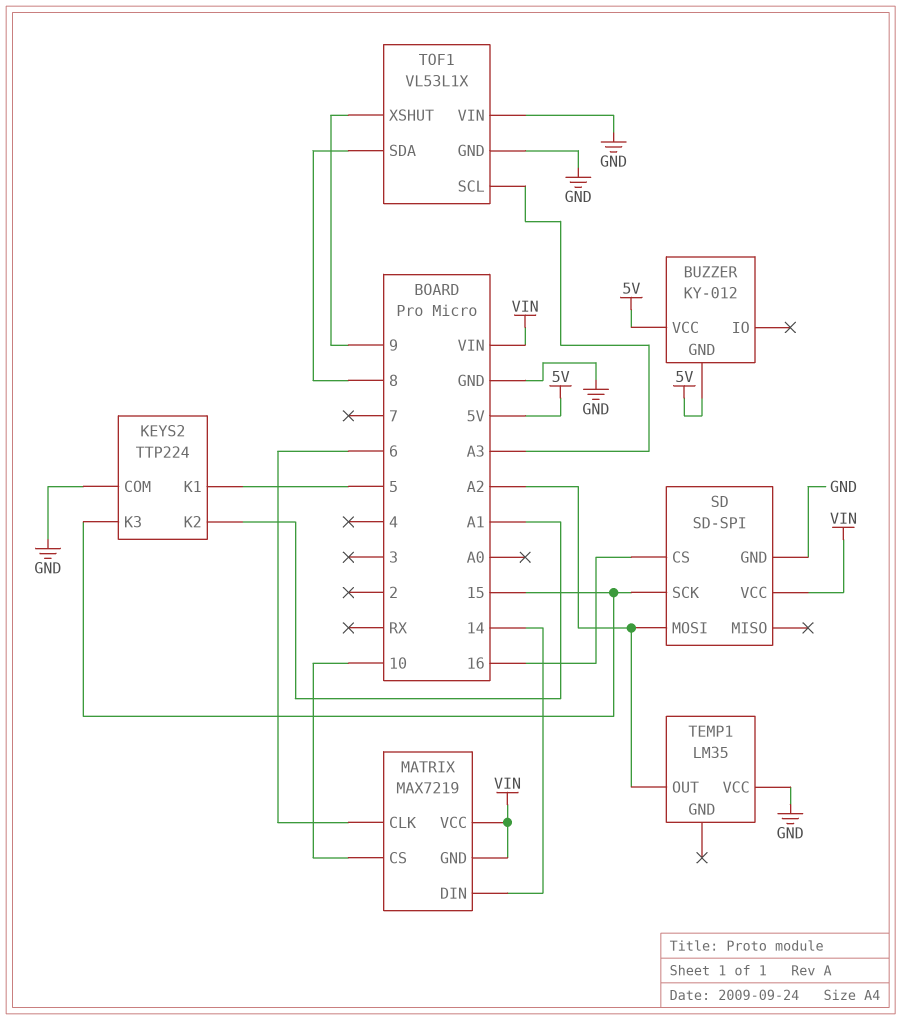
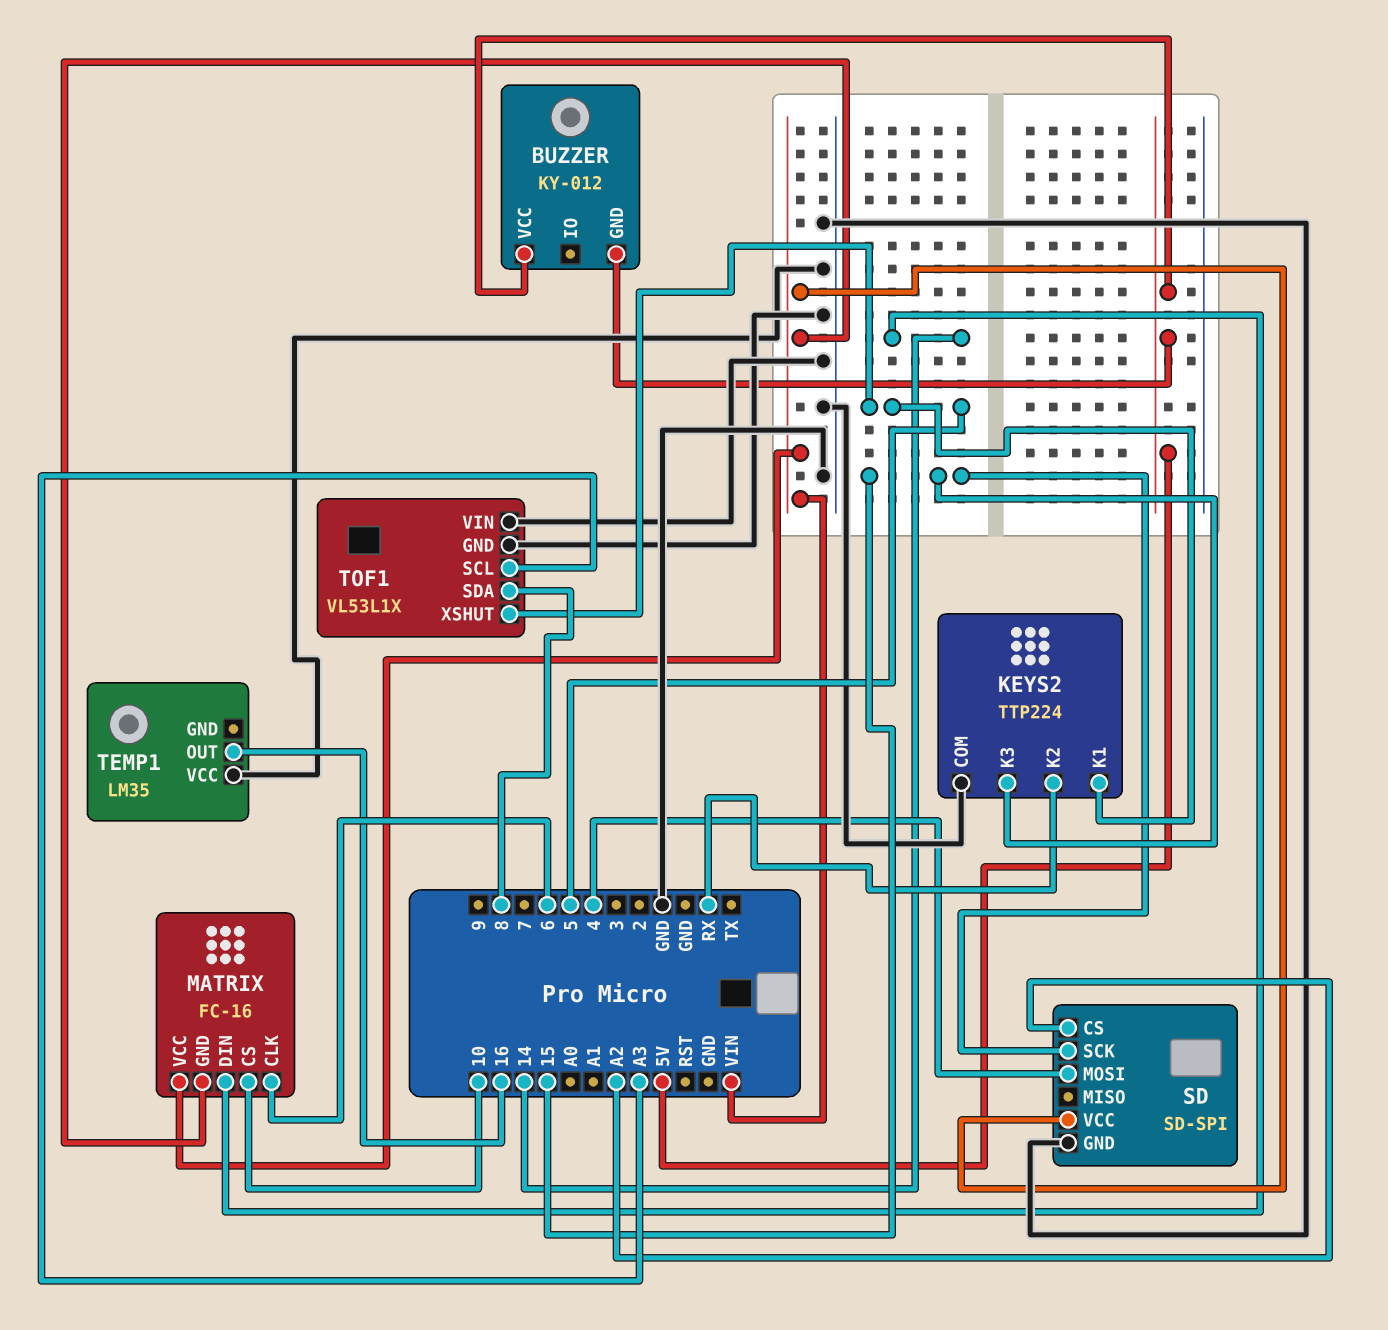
KEYS2 pin K2: A1 -> RX
MATRIX: MAX7219 -> FC-16
SD pin CS: 16 -> A2
SD pin MOSI: A2 -> 4
TEMP1 pin OUT: A2 -> 16
TOF1 pin XSHUT: 9 -> 5

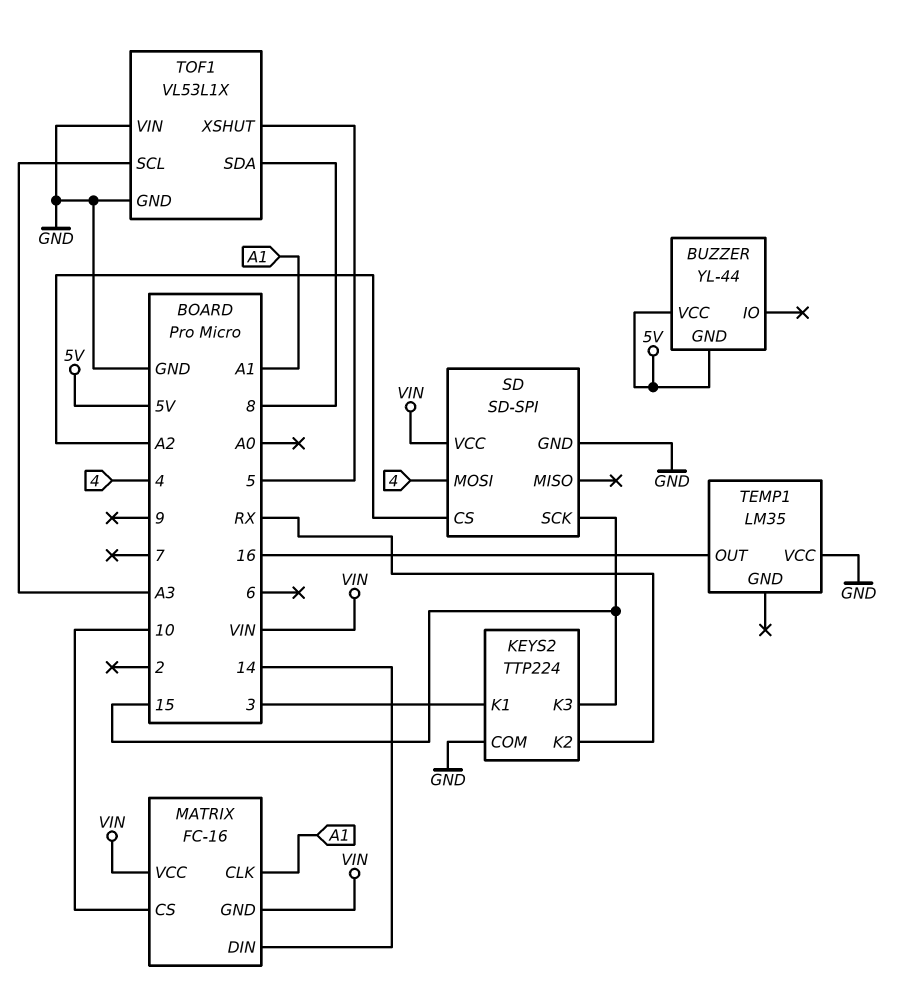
BUZZER: KY-012 -> YL-44
KEYS2 pin K1: 5 -> 3
MATRIX pin CLK: 6 -> A1

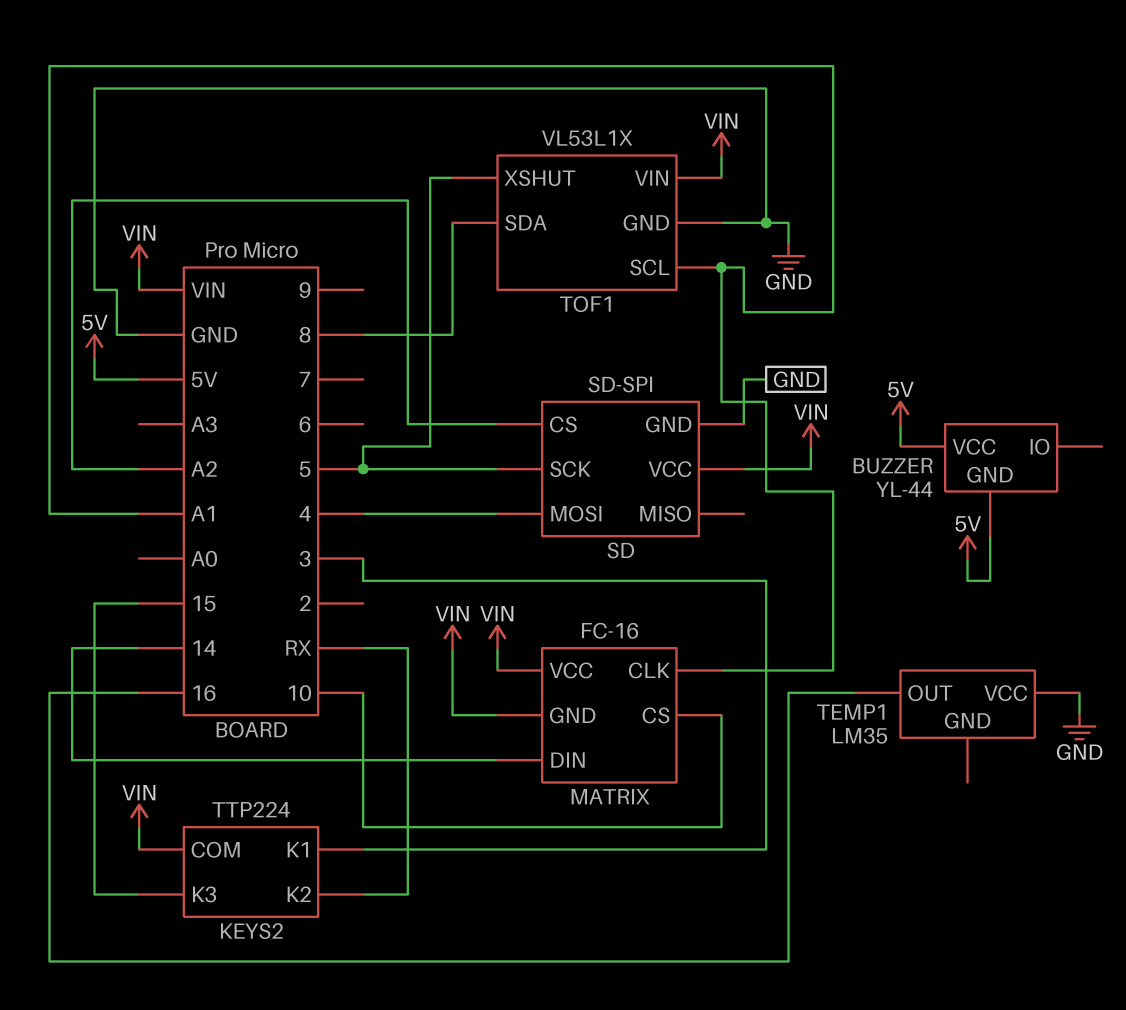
KEYS2 pin COM: GND -> VIN
SD pin SCK: 15 -> 5
TOF1 pin SCL: A3 -> A1
TOF1 pin VIN: GND -> VIN

